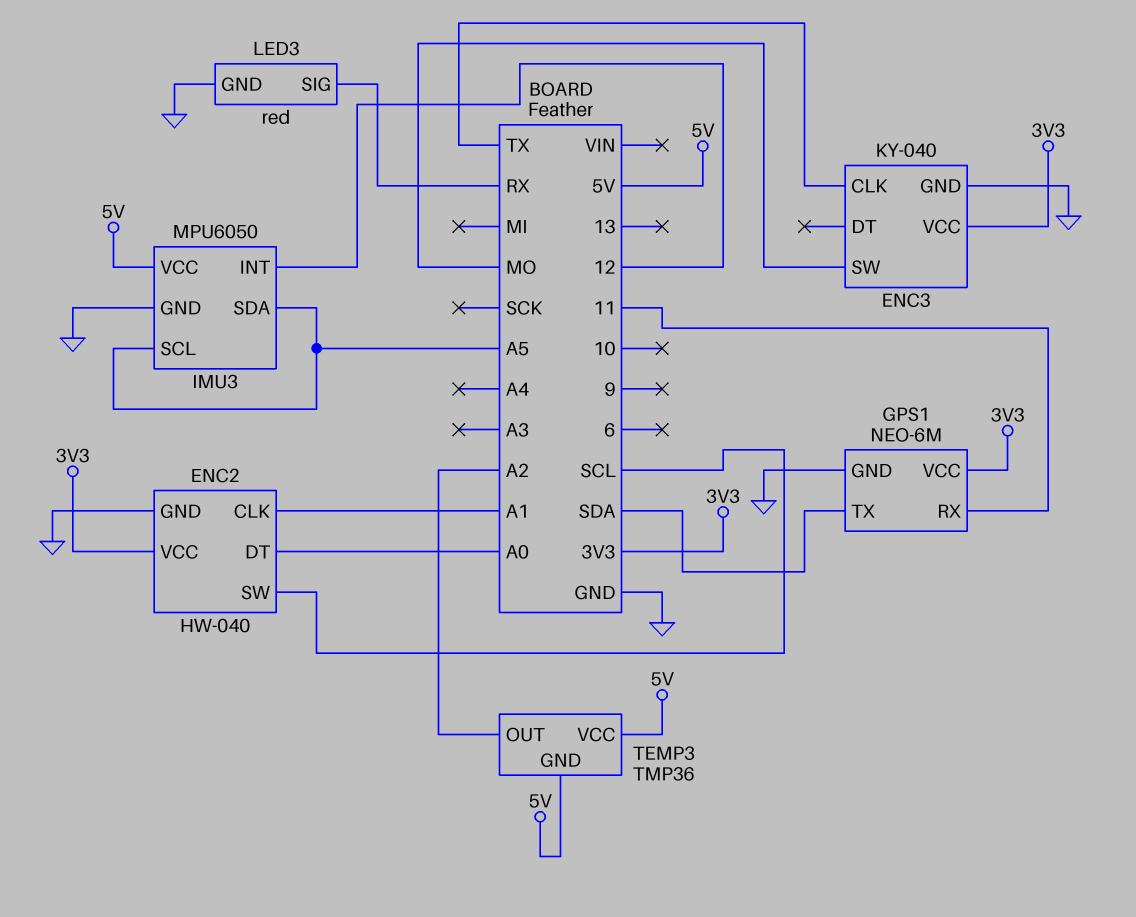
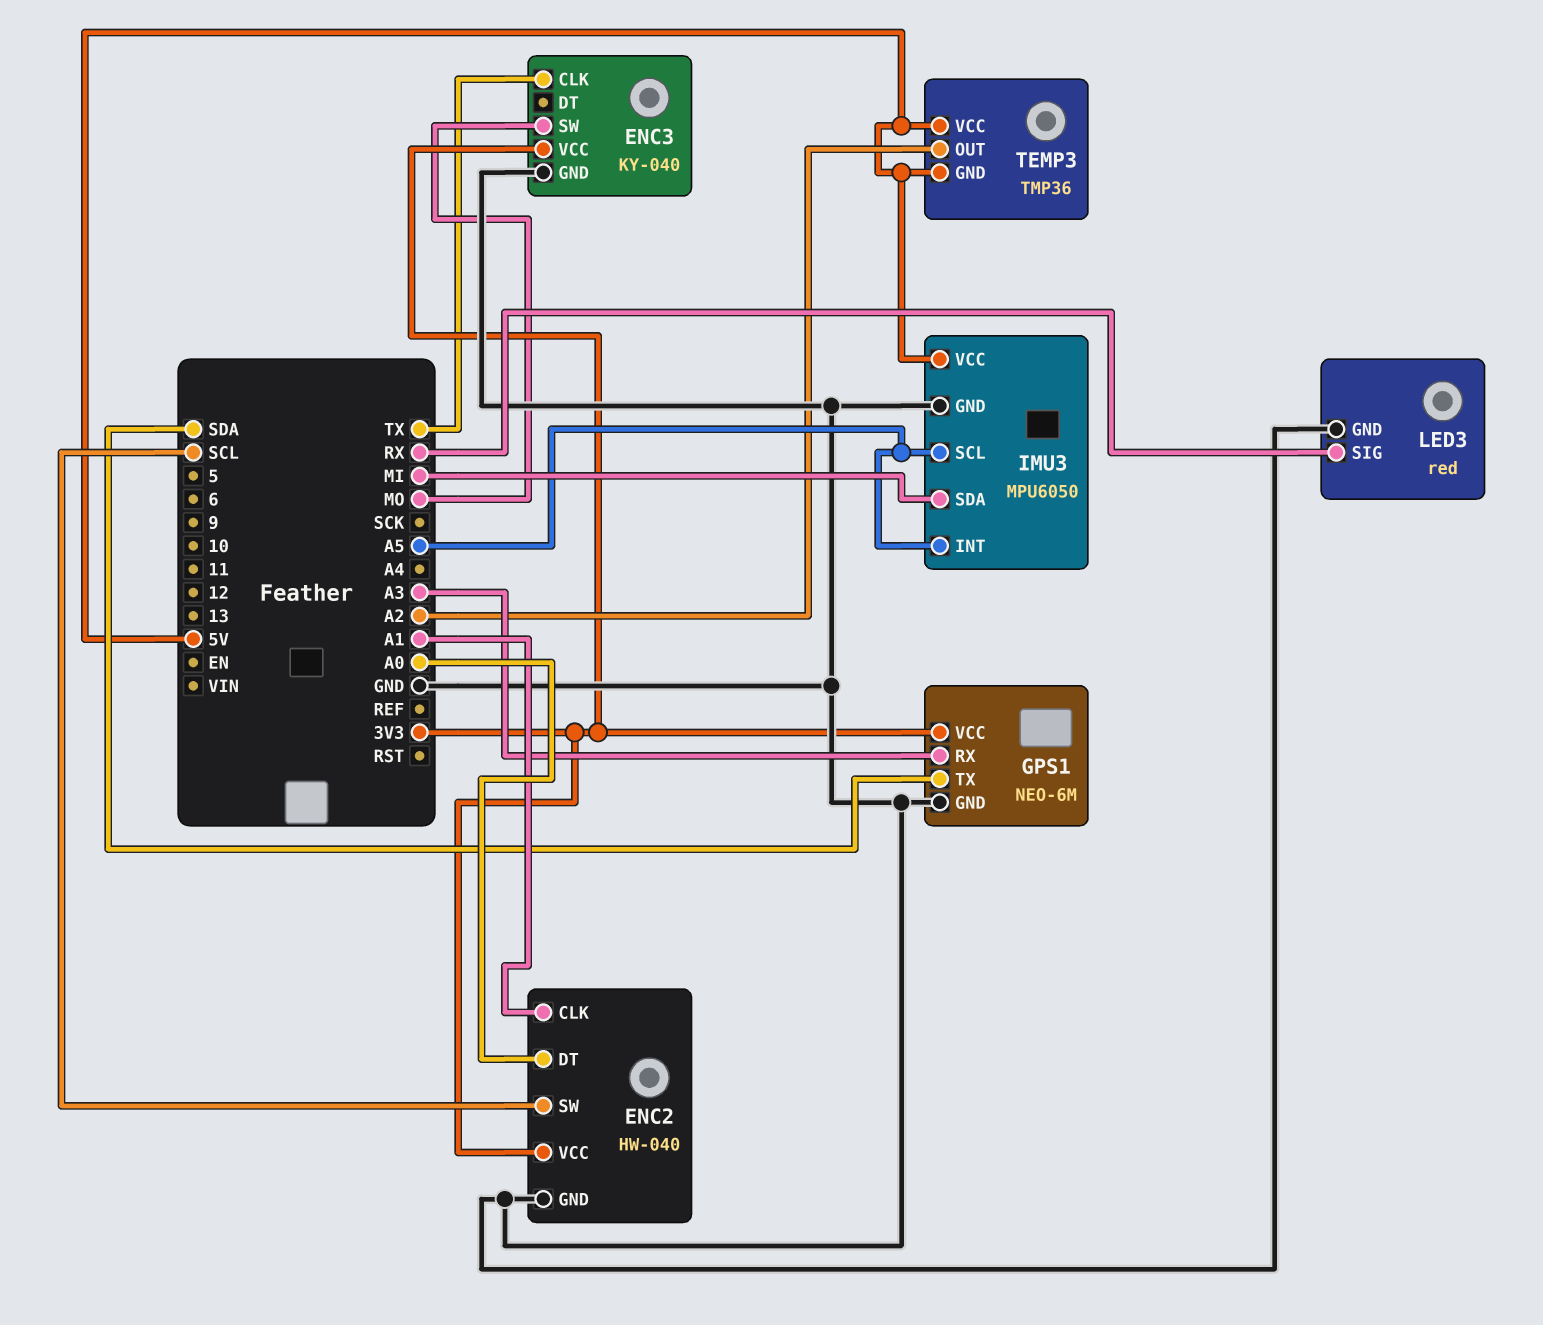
GPS1 pin RX: 11 -> A3
IMU3 pin INT: 12 -> A5
IMU3 pin SDA: A5 -> MI

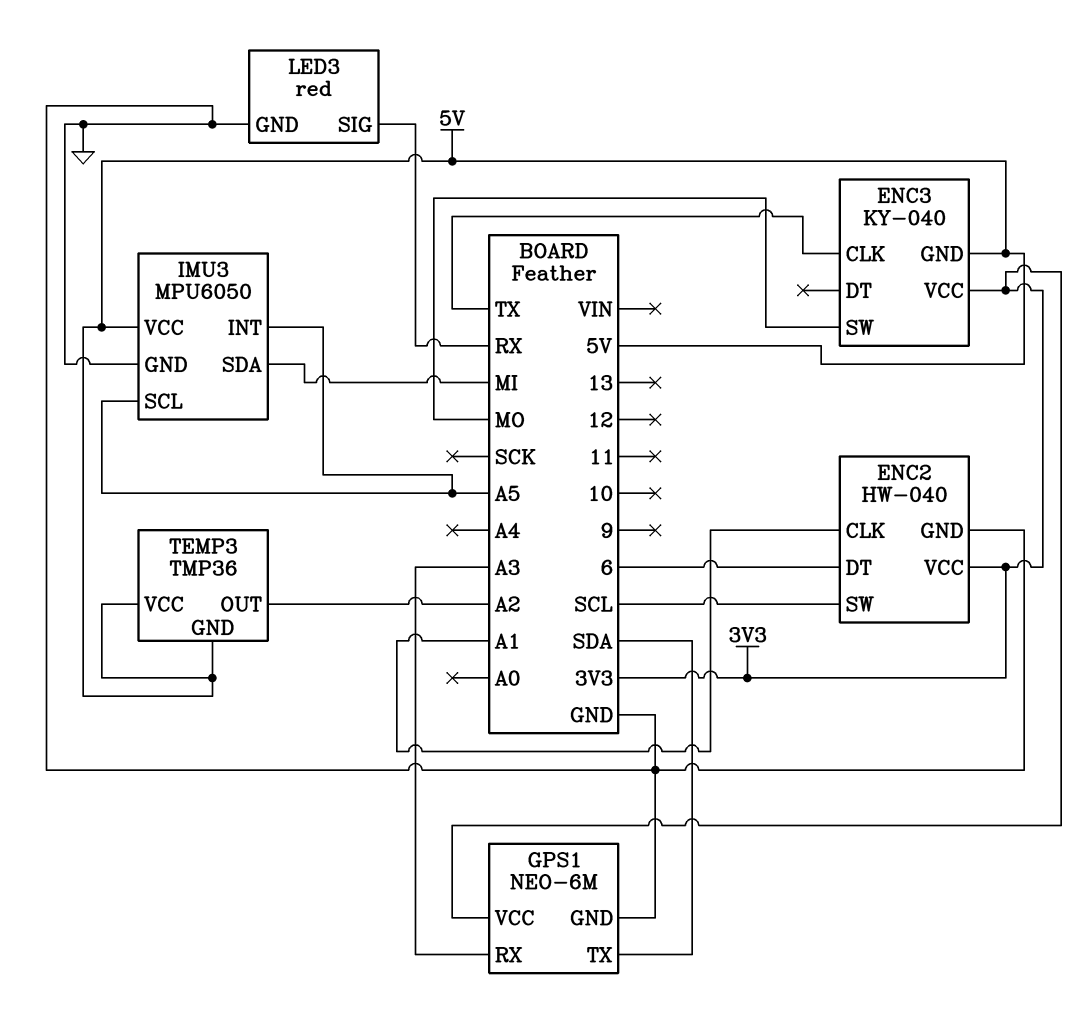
ENC2 pin DT: A0 -> 6
ENC3 pin GND: GND -> 5V

